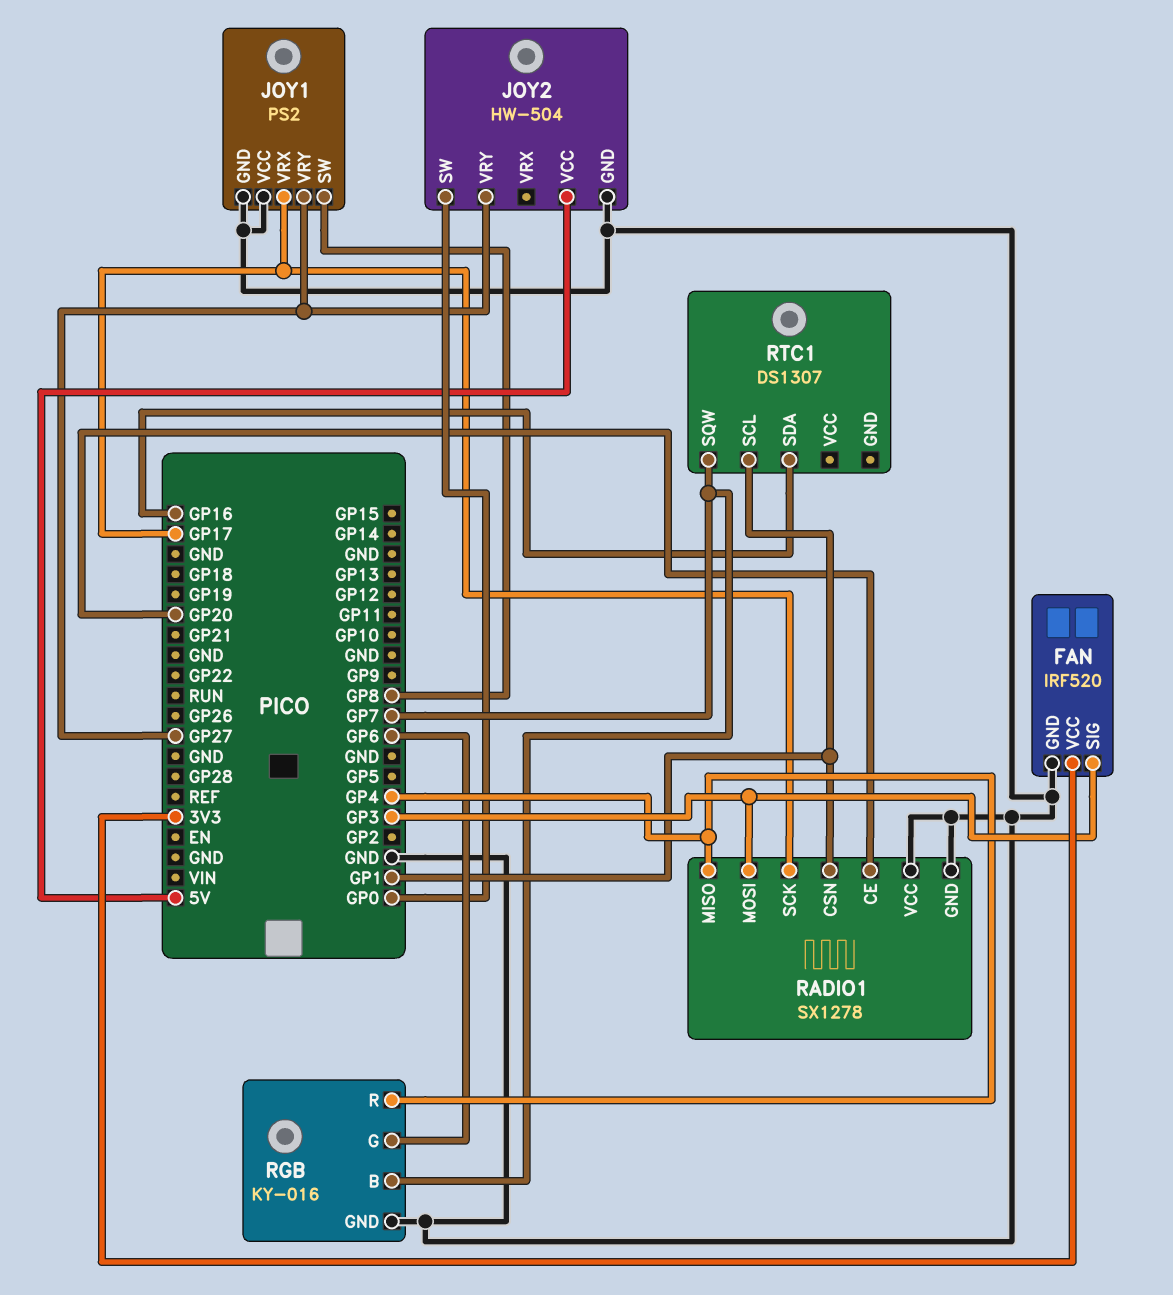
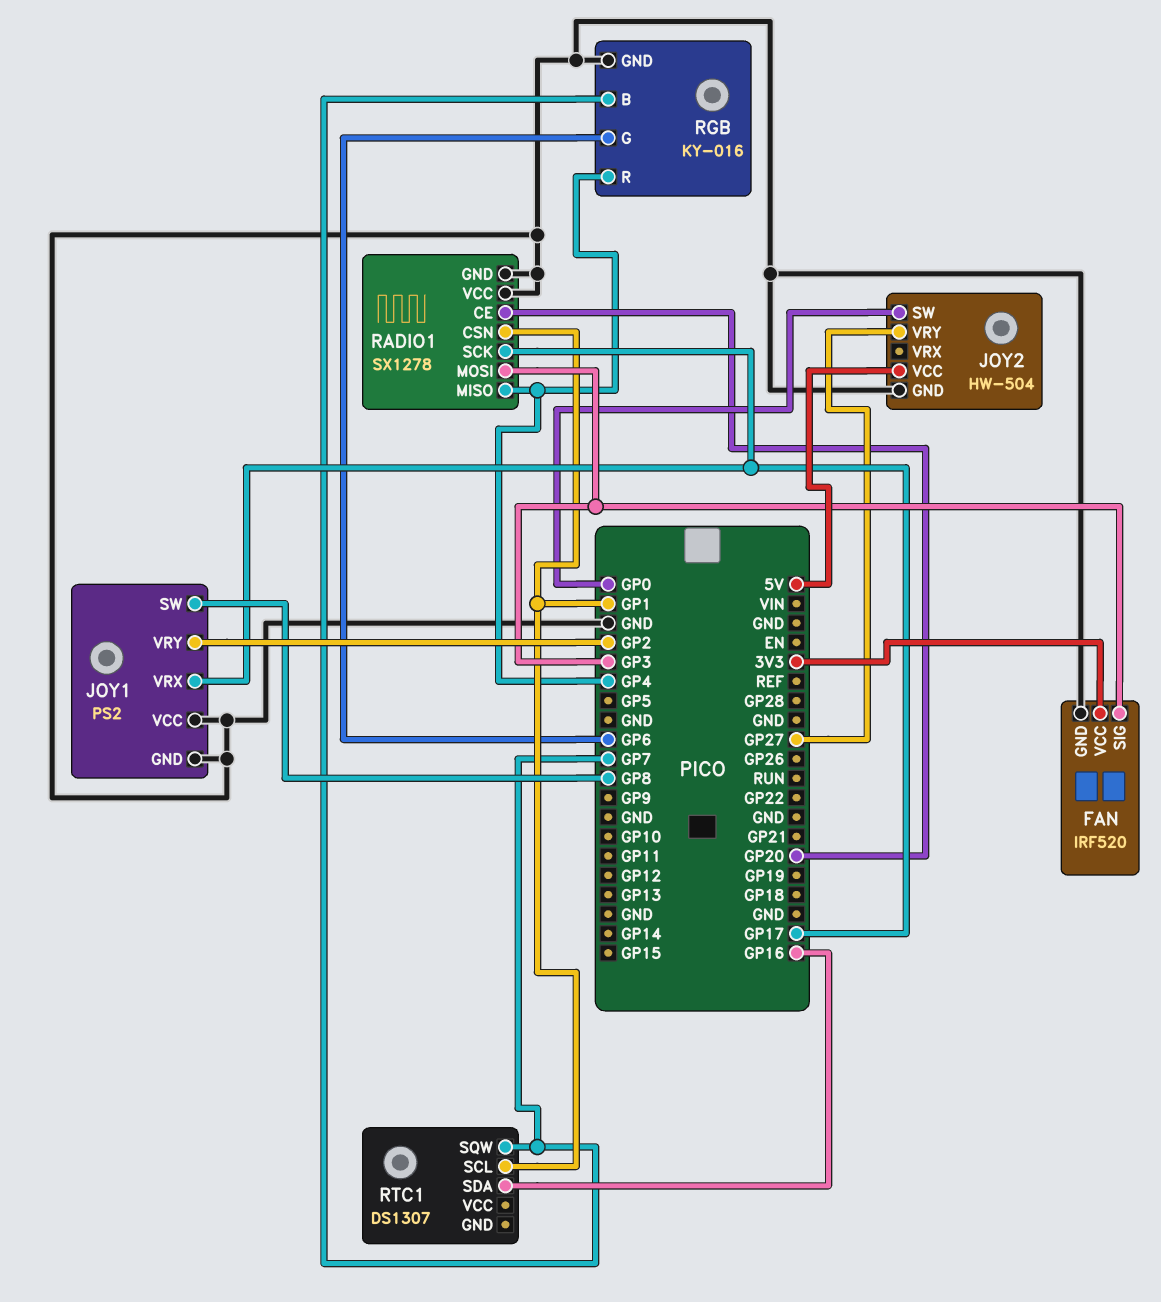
JOY1 pin VRY: GP27 -> GP2

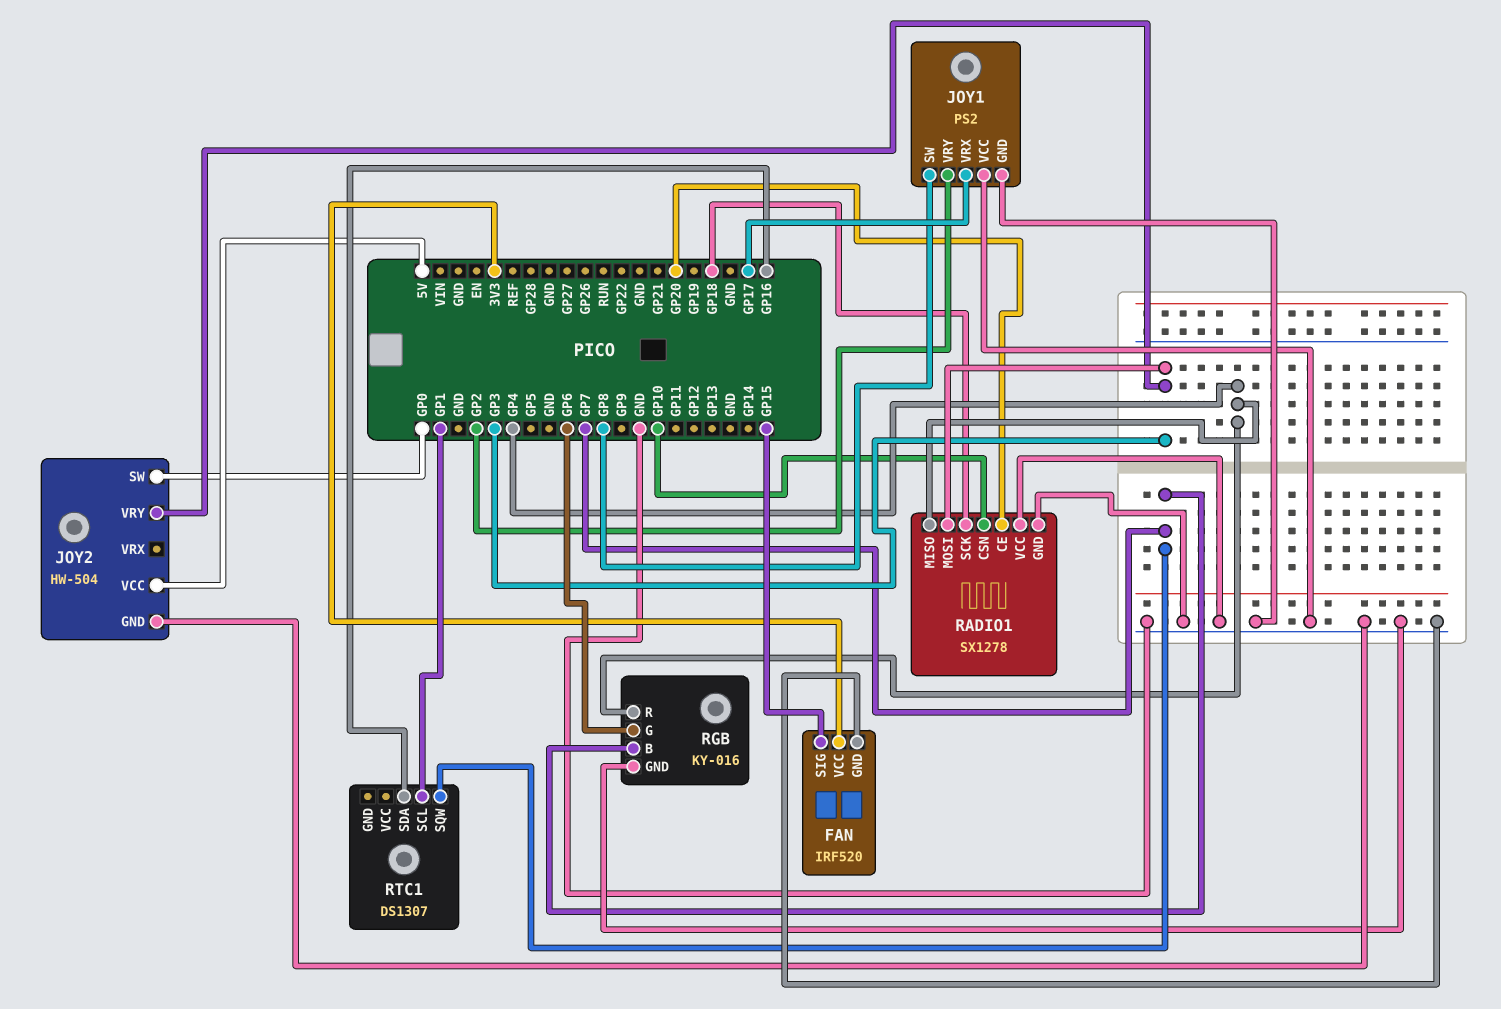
FAN pin SIG: GP3 -> GP15
JOY2 pin VRY: GP27 -> GP3
RADIO1 pin CSN: GP1 -> GP10
RADIO1 pin SCK: GP17 -> GP18

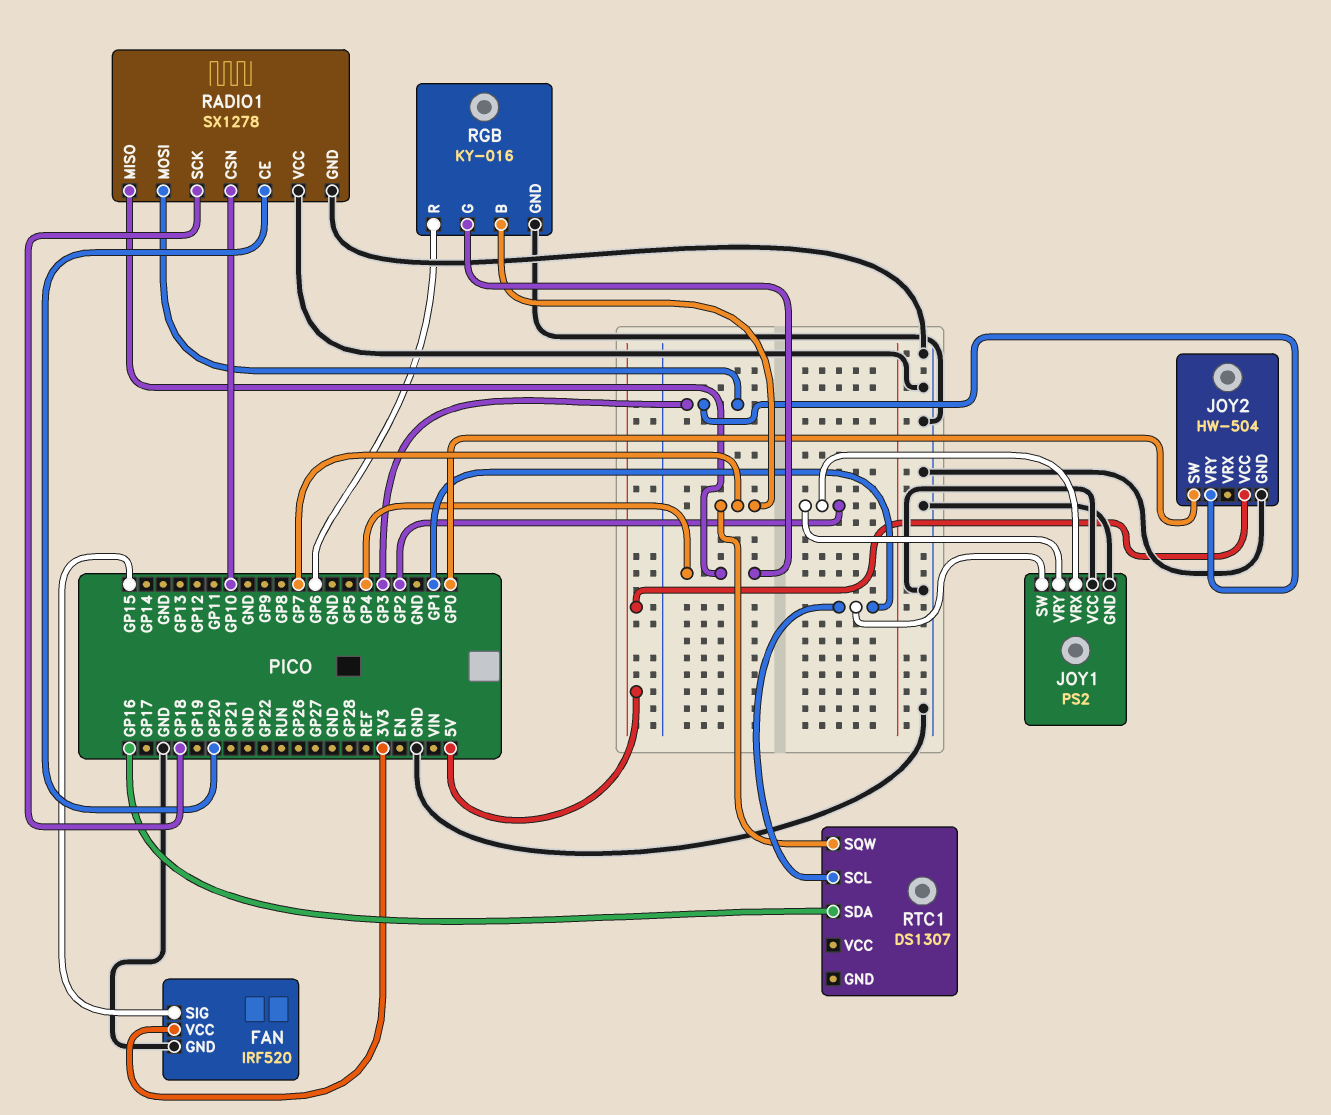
JOY1 pin SW: GP8 -> GP1
JOY1 pin VRX: GP17 -> GP2
RGB pin G: GP6 -> GP4
RGB pin R: GP4 -> GP6

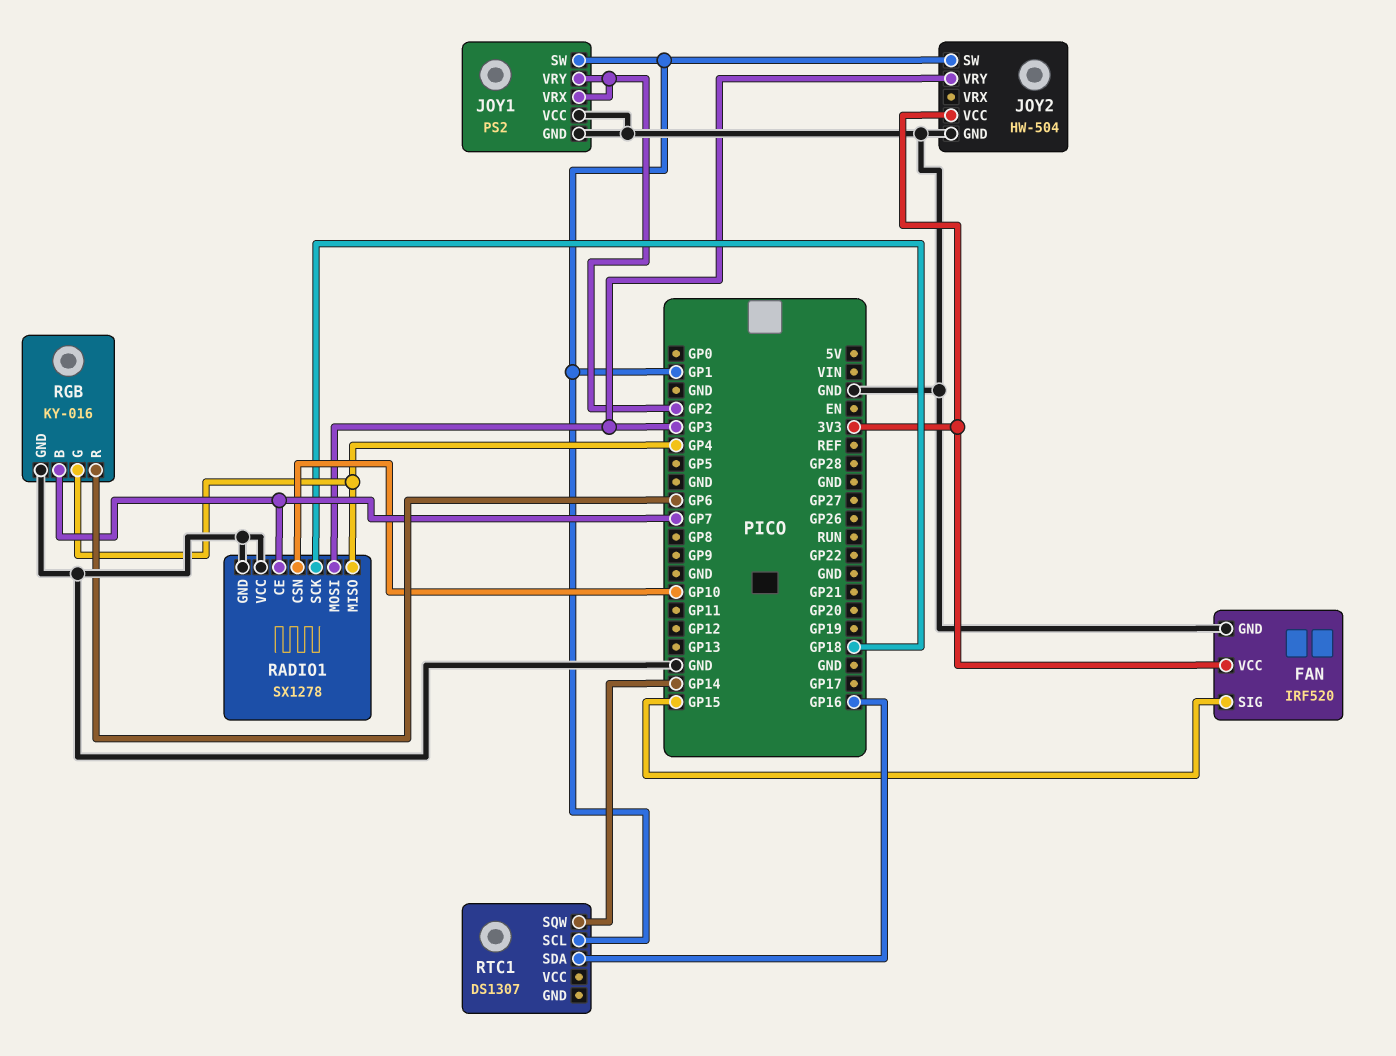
JOY2 pin SW: GP0 -> GP1
JOY2 pin VCC: 5V -> 3V3
RADIO1 pin CE: GP20 -> GP7
RTC1 pin SQW: GP7 -> GP14

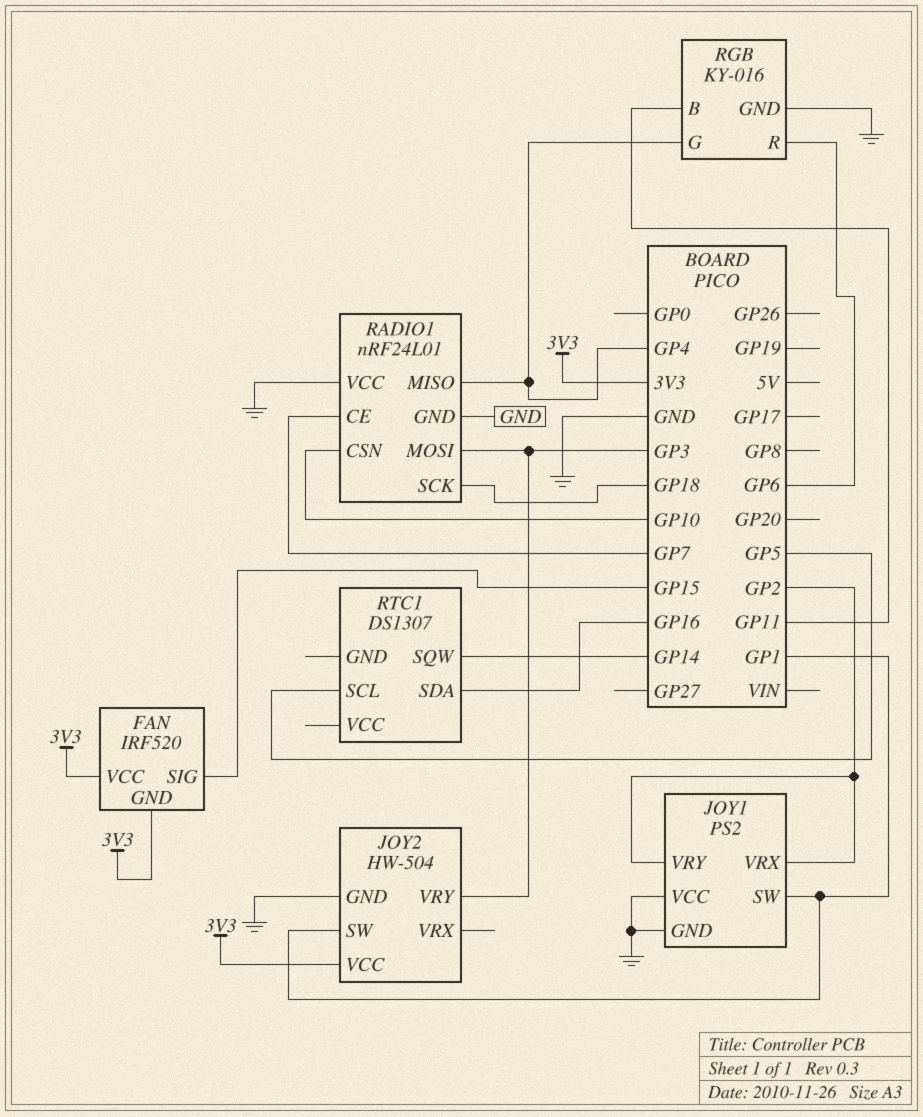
FAN pin GND: GND -> 3V3
RADIO1: SX1278 -> nRF24L01
RGB pin B: GP7 -> GP11
RTC1 pin SCL: GP1 -> GP5

